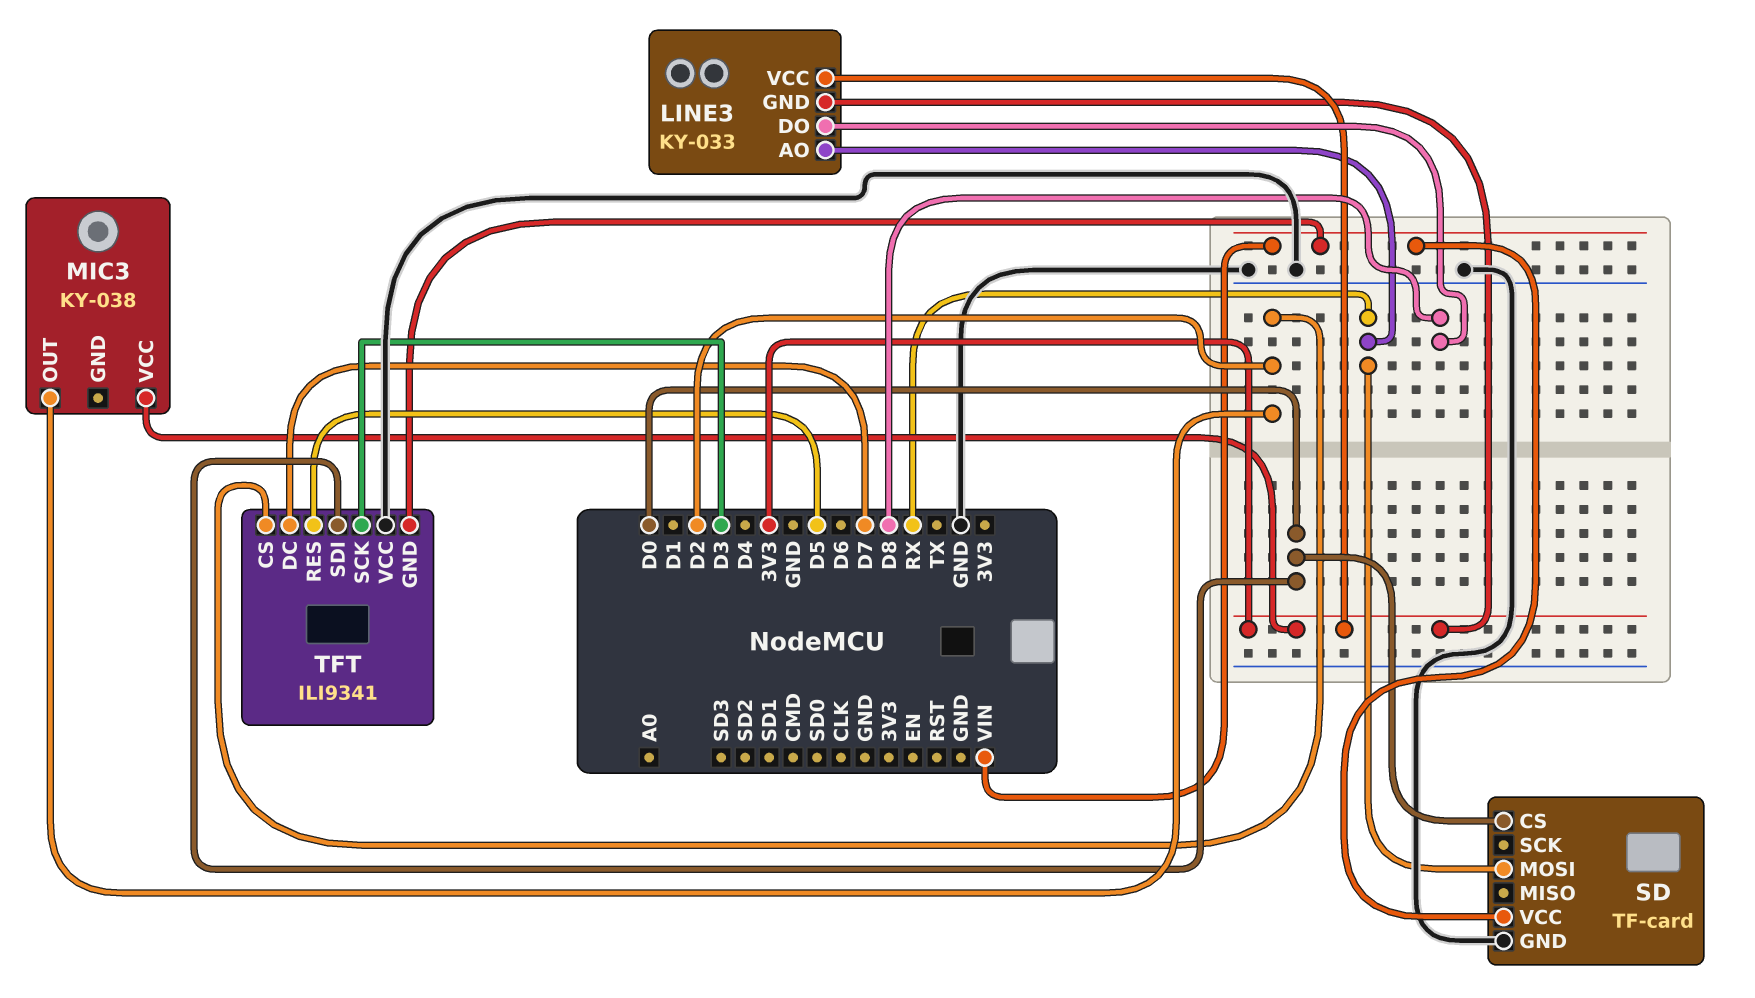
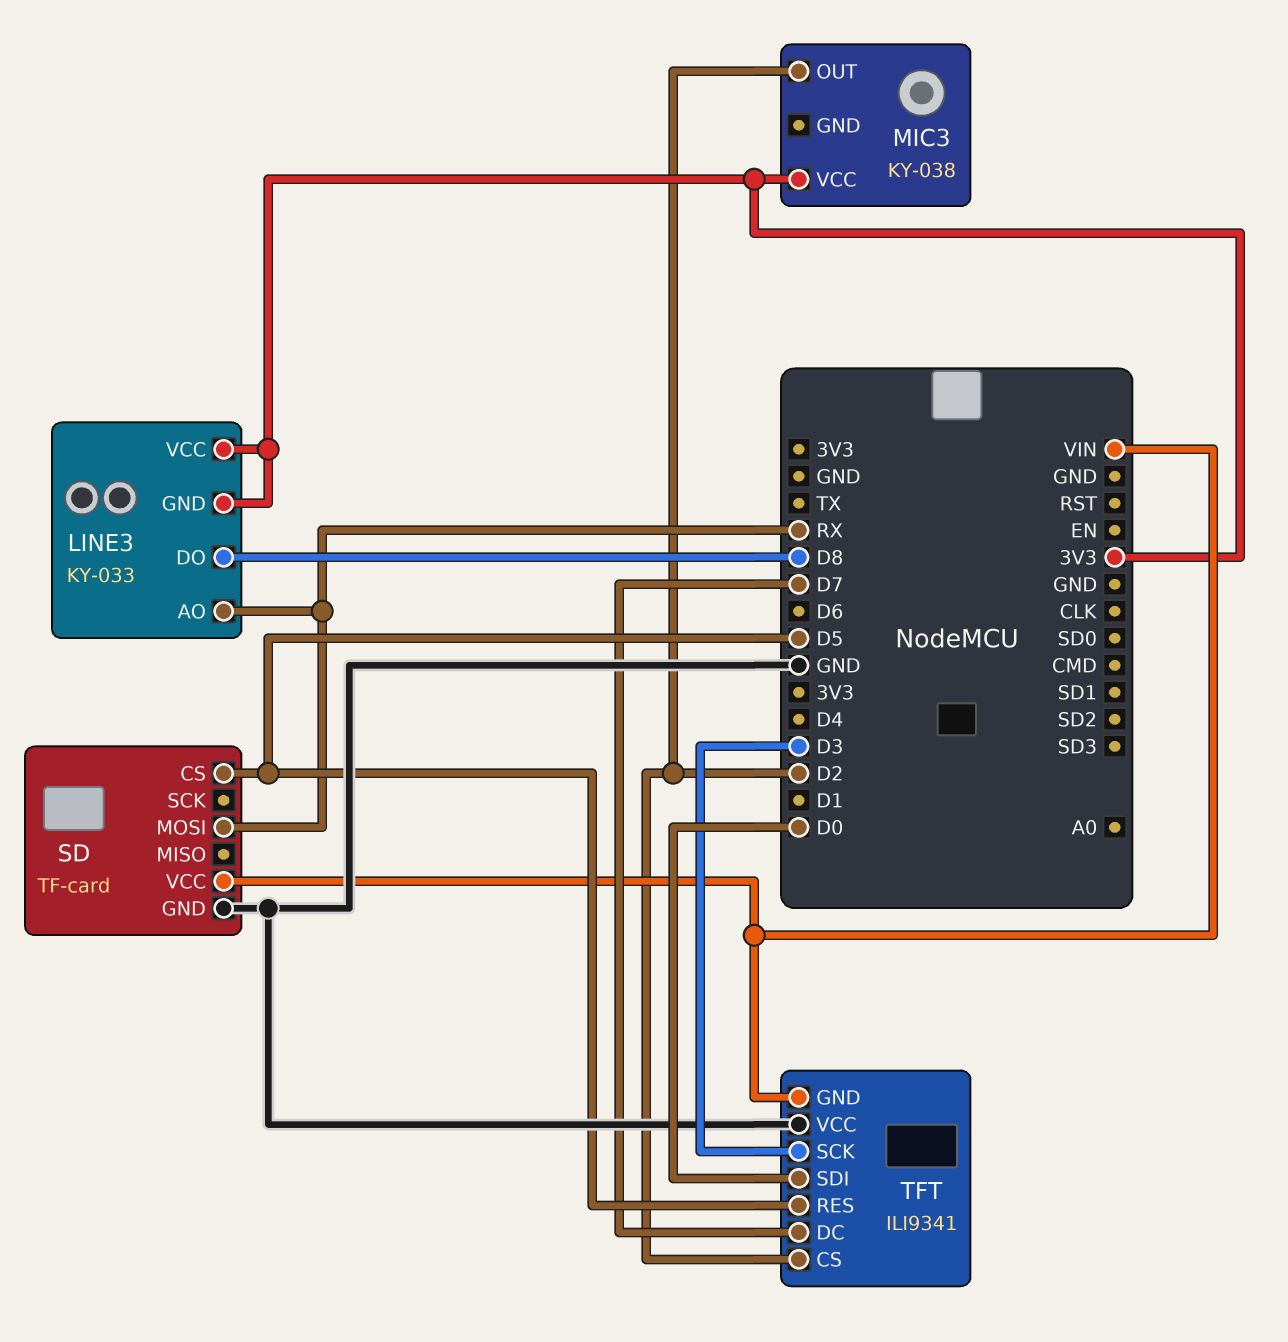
SD pin CS: D0 -> D5

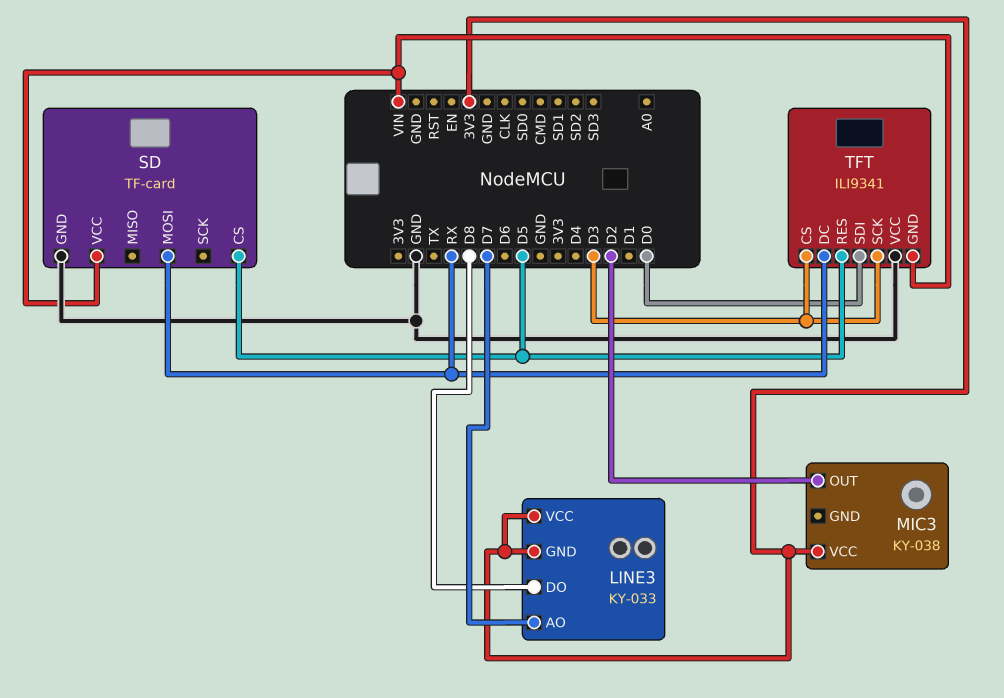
LINE3 pin AO: RX -> D7
TFT pin CS: D2 -> D3
TFT pin DC: D7 -> RX

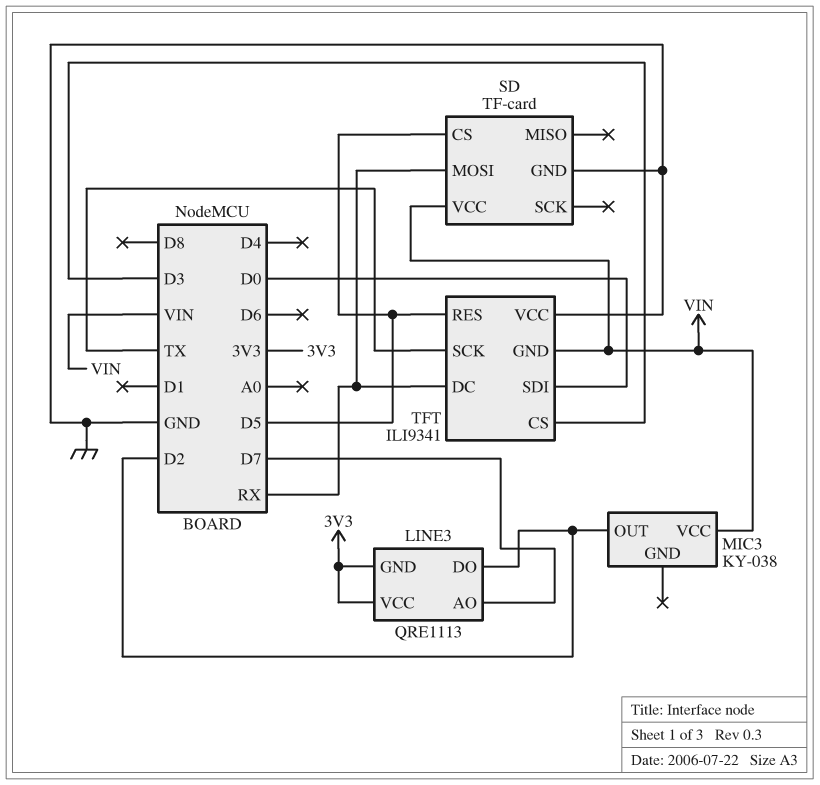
LINE3: KY-033 -> QRE1113
LINE3 pin DO: D8 -> D2
MIC3 pin VCC: 3V3 -> VIN
TFT pin SCK: D3 -> TX

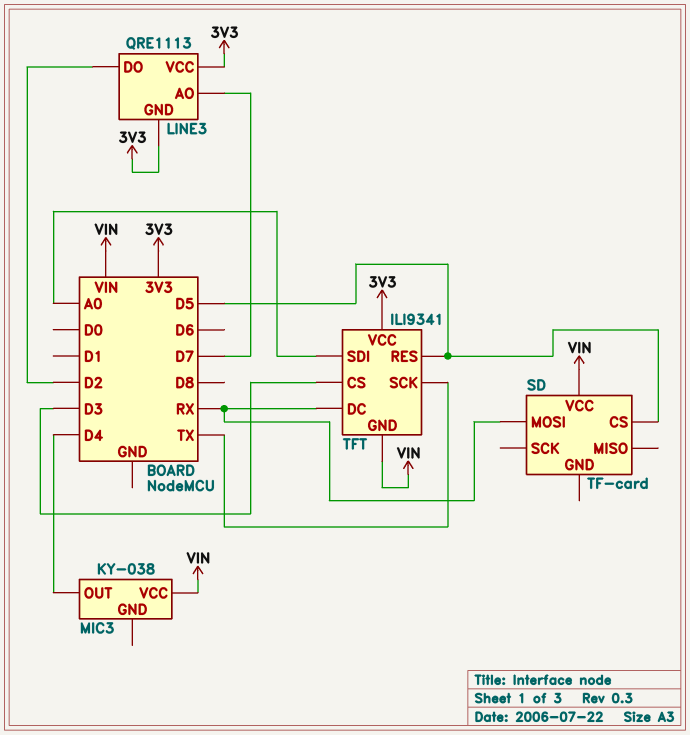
MIC3 pin OUT: D2 -> D4
SD pin GND: GND -> none
TFT pin SDI: D0 -> A0
TFT pin VCC: GND -> 3V3

